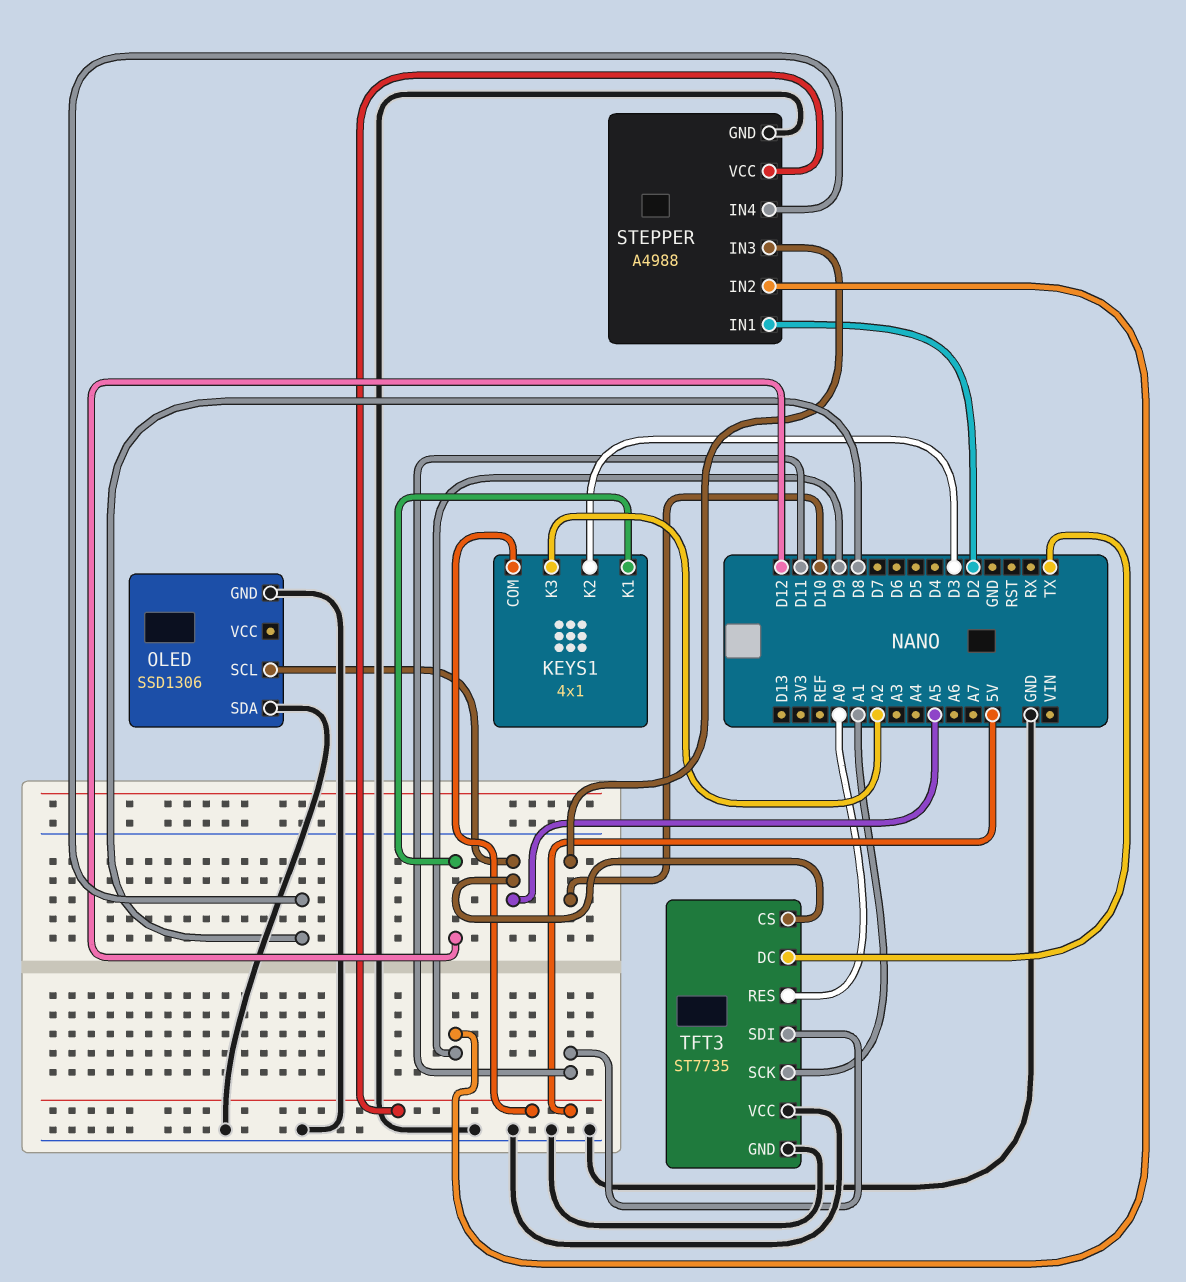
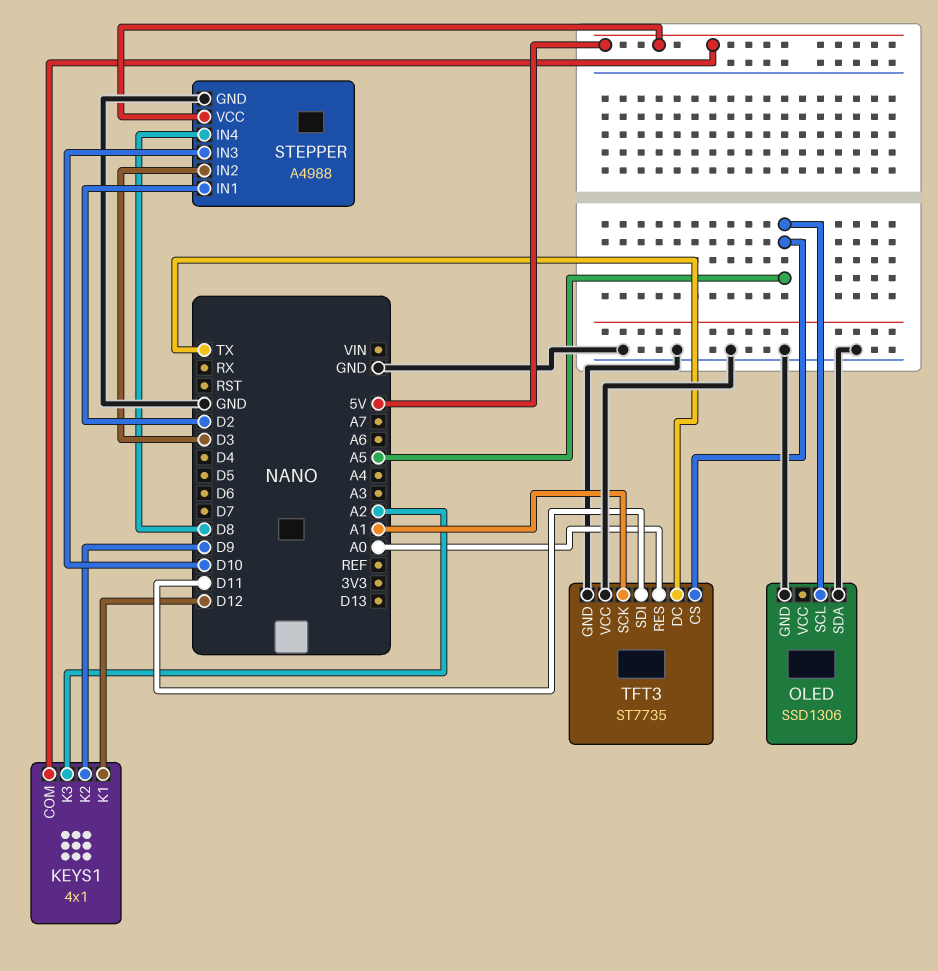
KEYS1 pin K2: D3 -> D9
STEPPER pin IN2: D9 -> D3

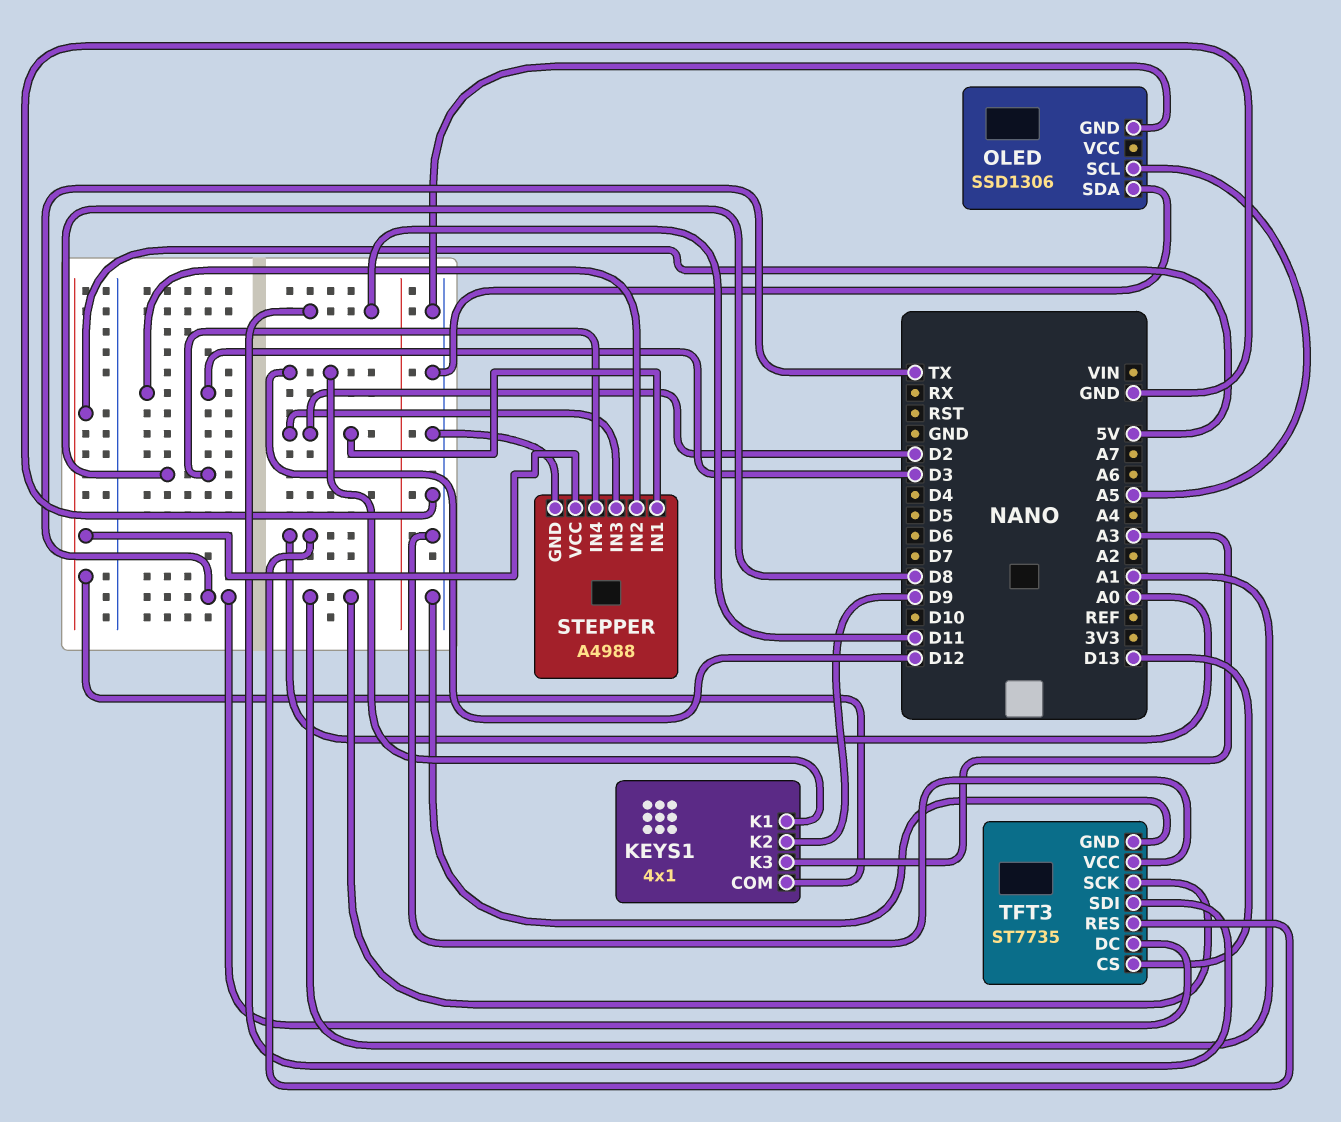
KEYS1 pin K3: A2 -> A3
STEPPER pin IN3: D10 -> D2
TFT3 pin CS: A5 -> D13

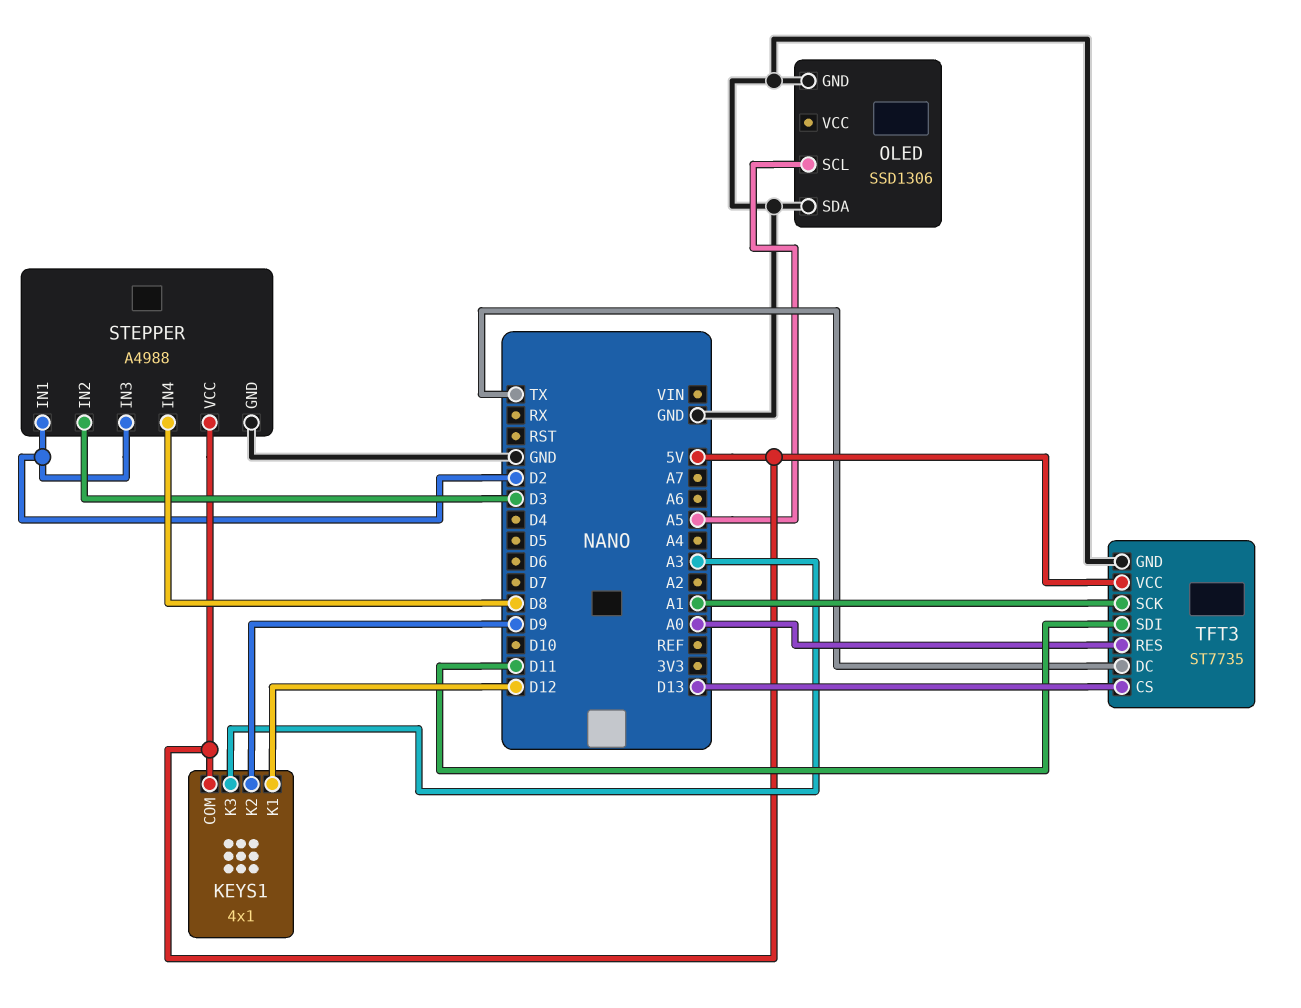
TFT3 pin VCC: GND -> 5V

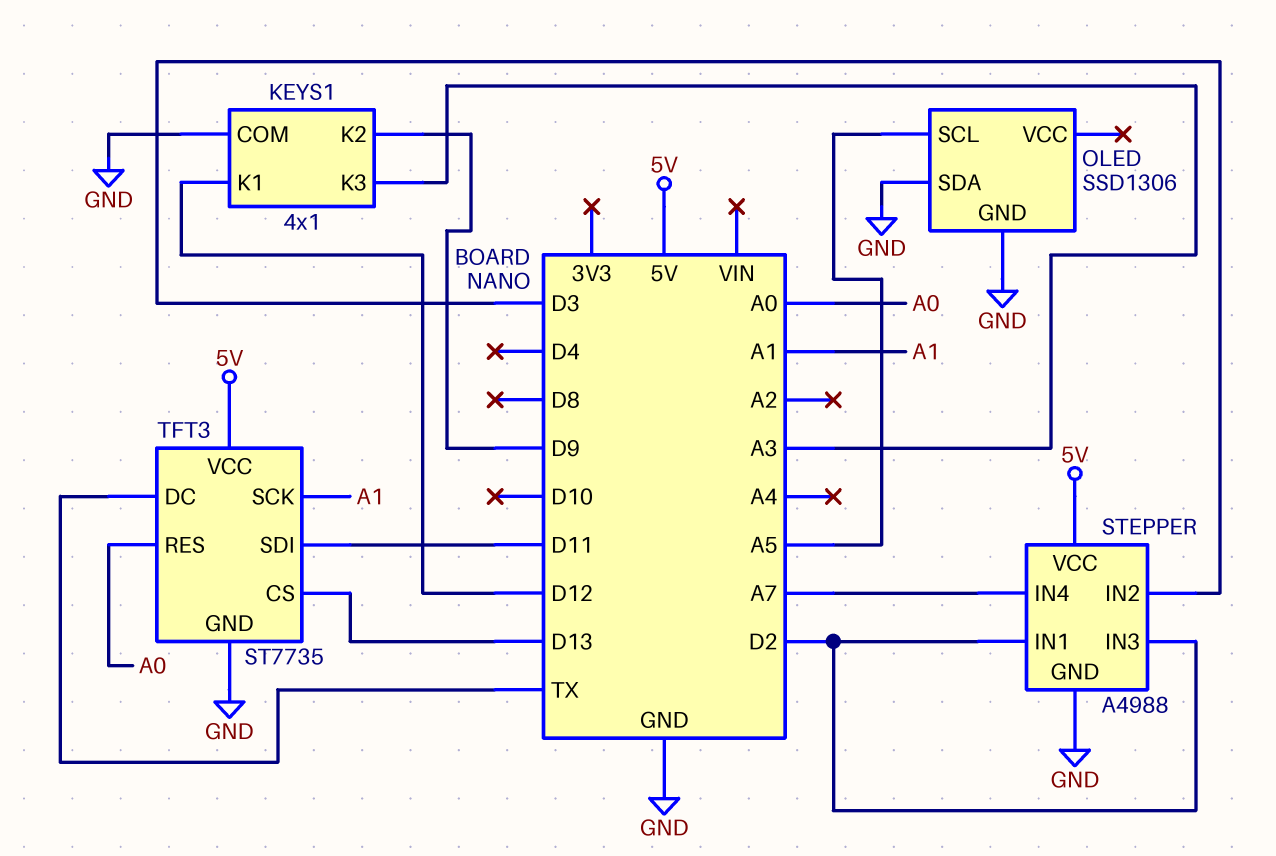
KEYS1 pin COM: 5V -> GND
STEPPER pin IN4: D8 -> A7

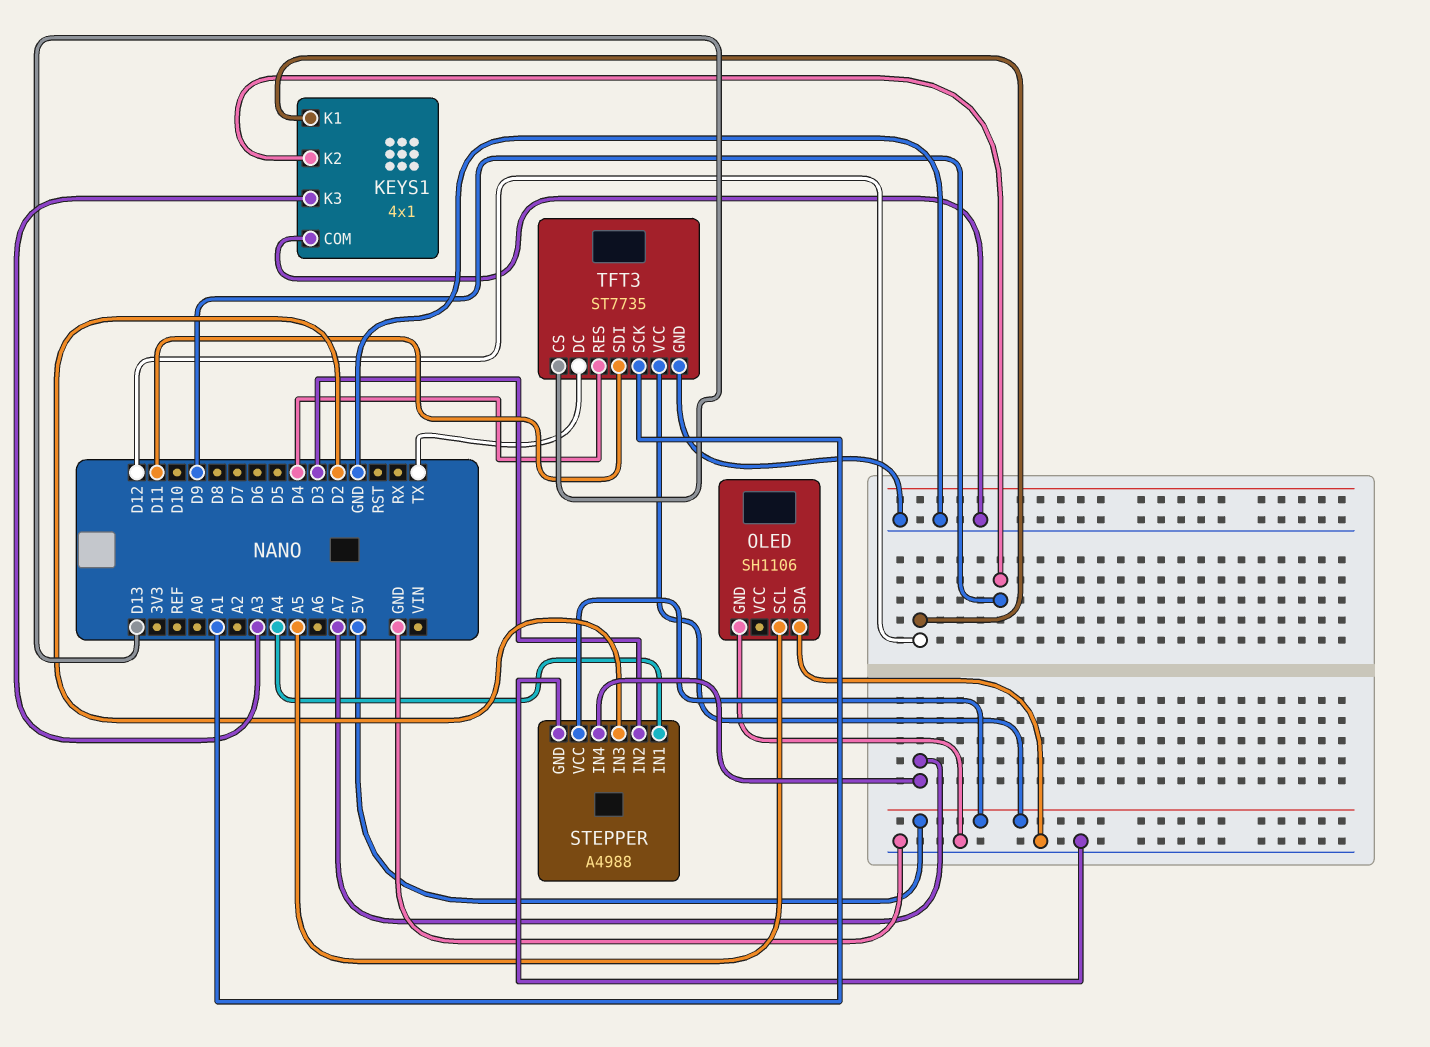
OLED: SSD1306 -> SH1106
STEPPER pin IN1: D2 -> A4
TFT3 pin RES: A0 -> D4

